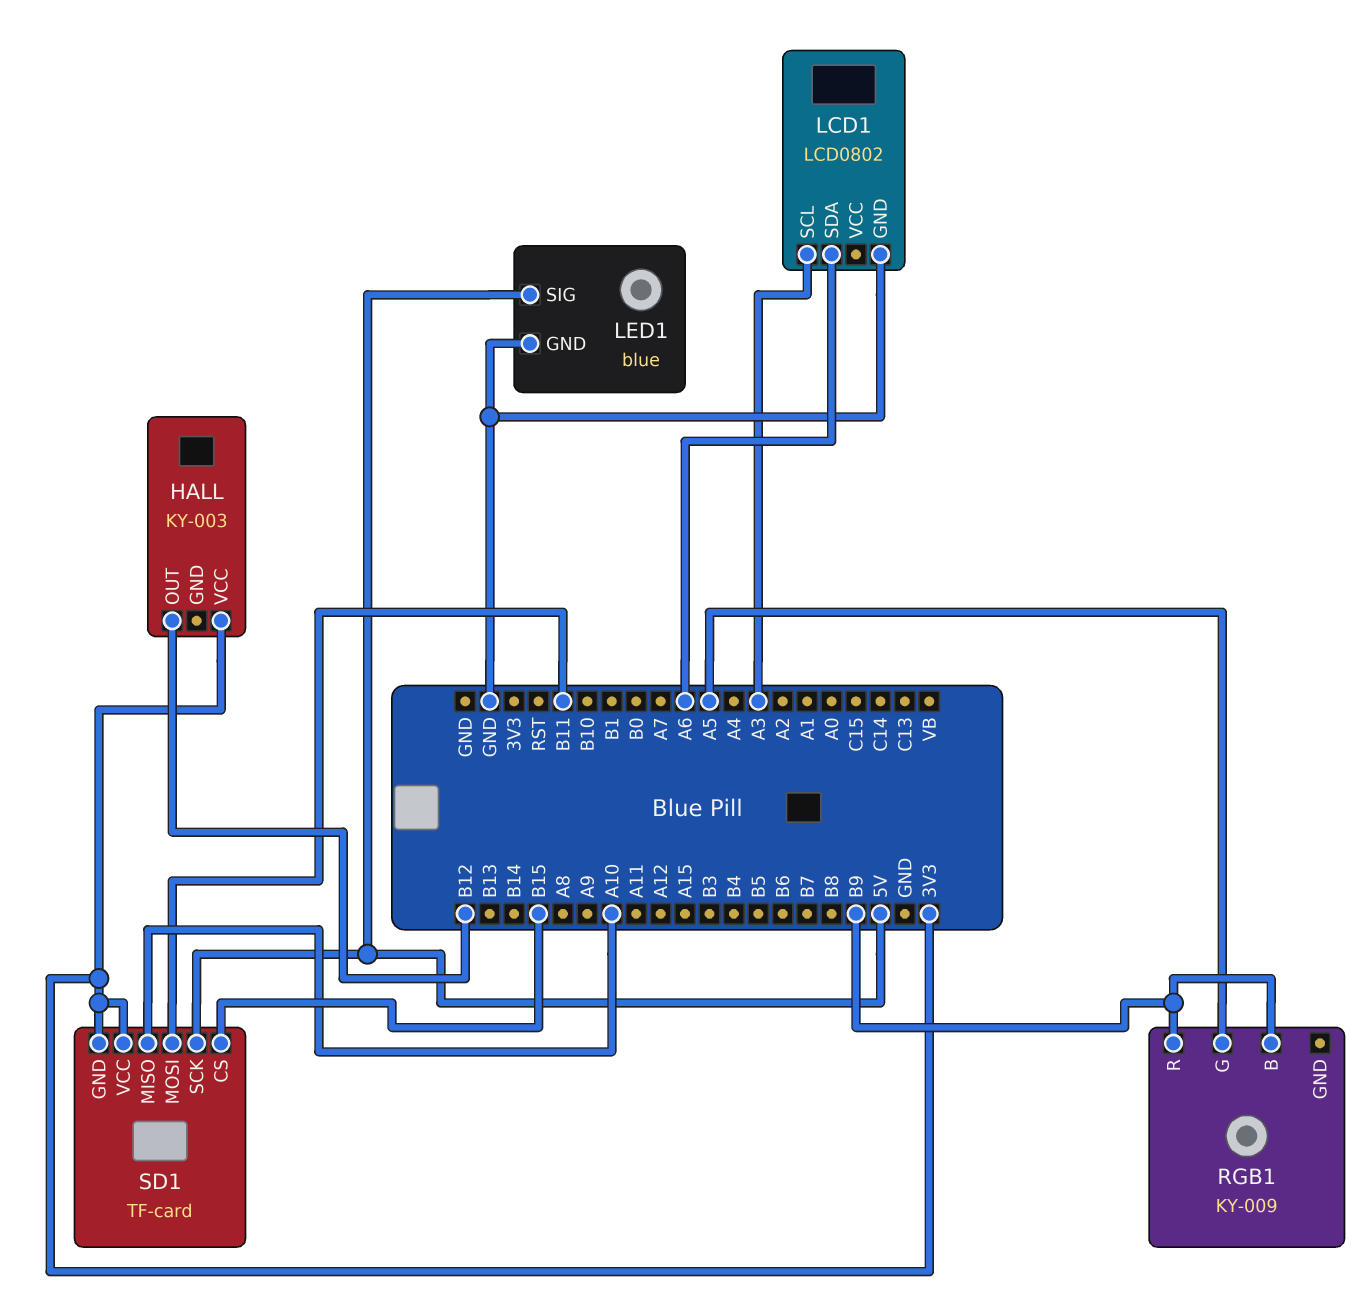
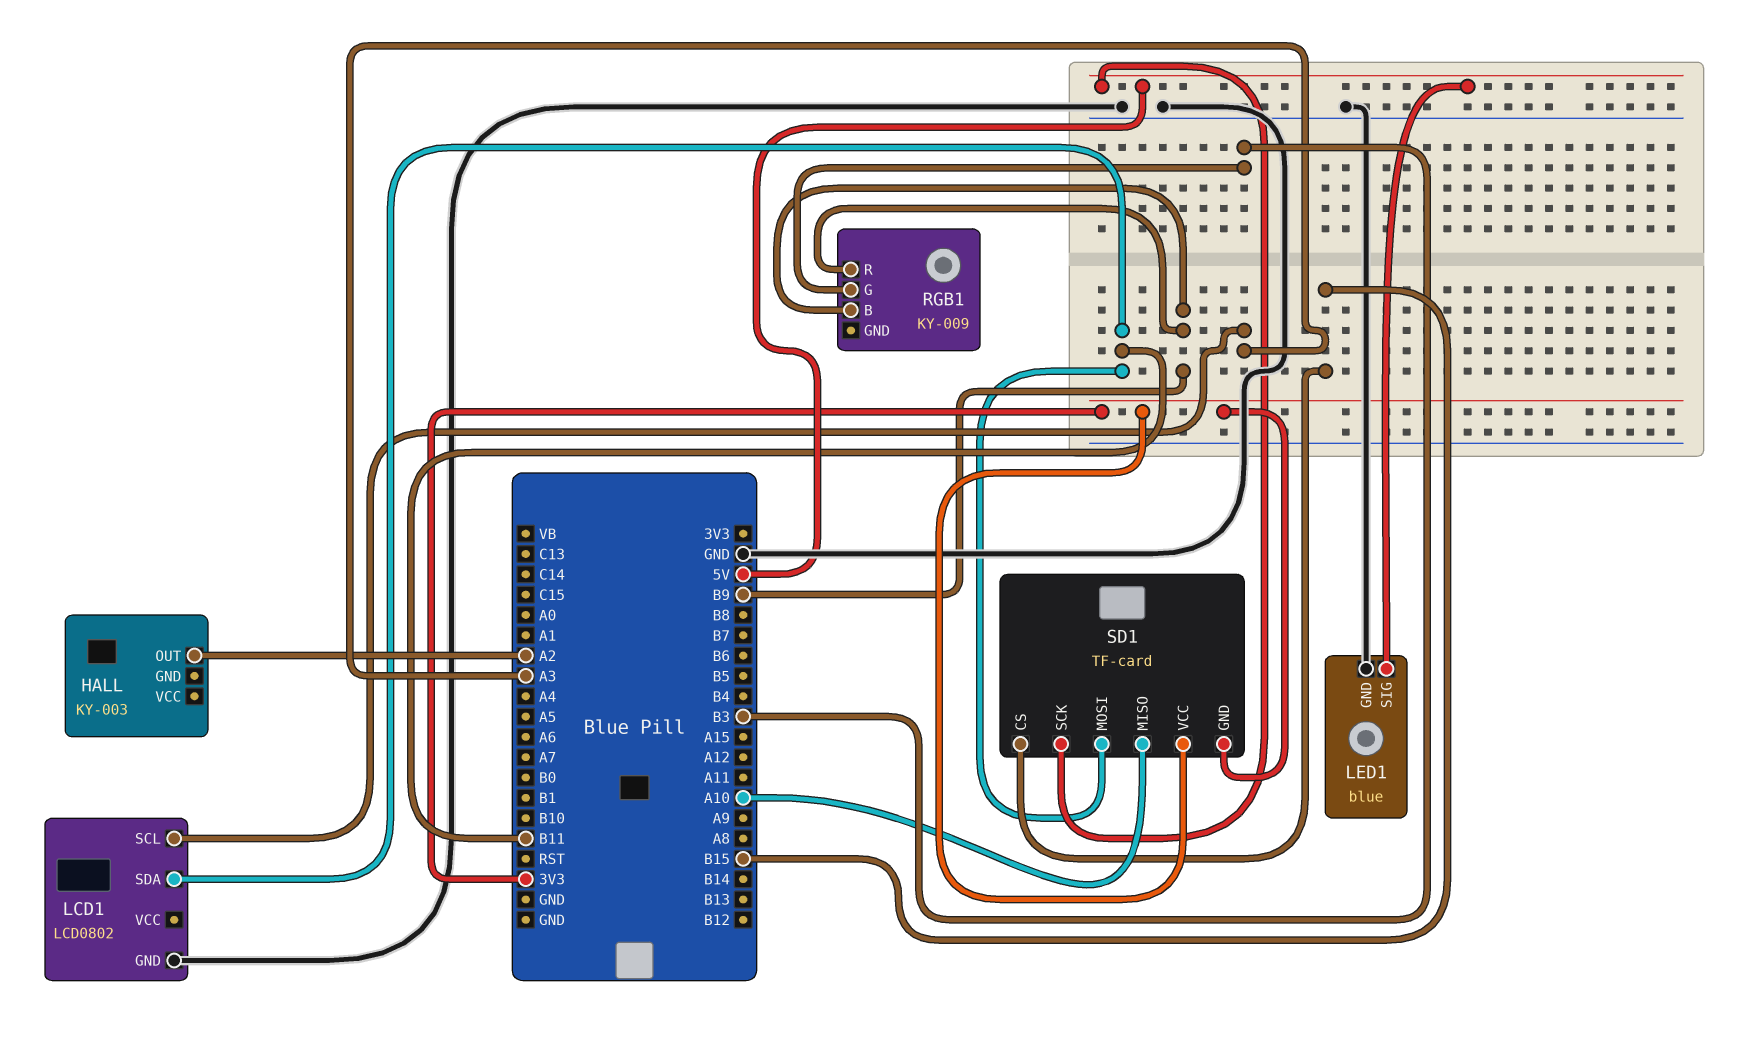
HALL pin OUT: B12 -> A2
HALL pin VCC: 3V3 -> none
LCD1 pin SDA: A6 -> B11
RGB1 pin G: A5 -> B3

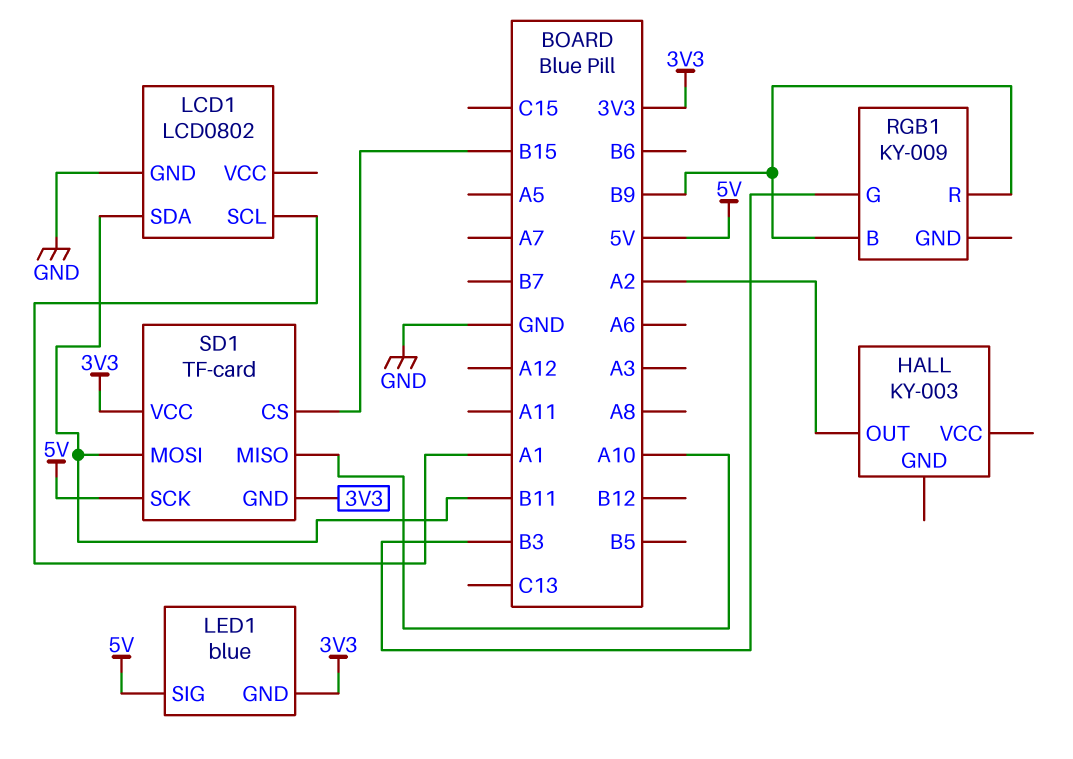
LCD1 pin SCL: A3 -> A1
LED1 pin GND: GND -> 3V3

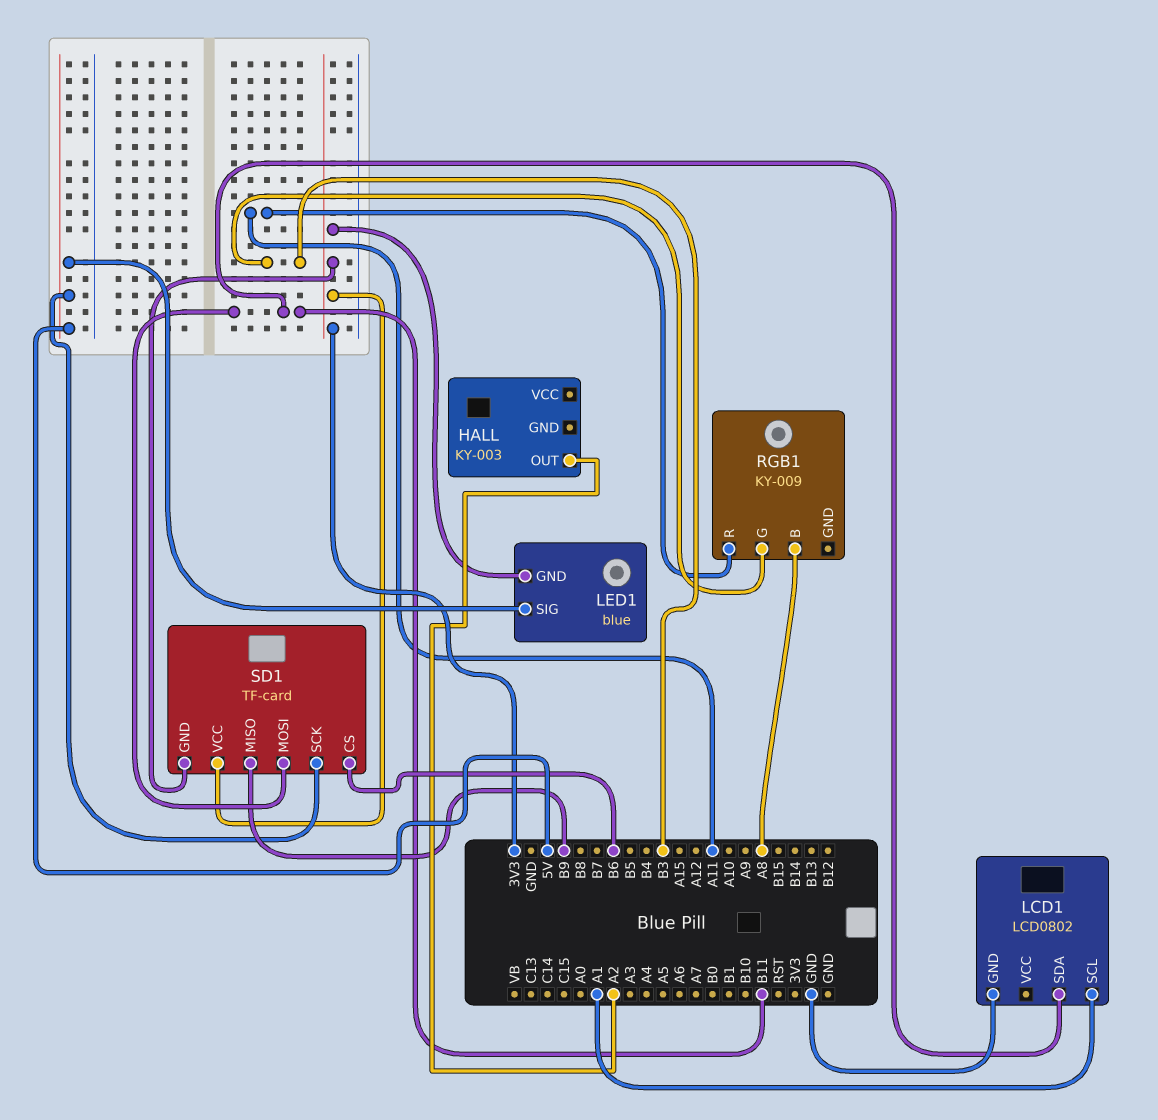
RGB1 pin B: B9 -> A8
RGB1 pin R: B9 -> A11
SD1 pin CS: B15 -> B6
SD1 pin MISO: A10 -> B9

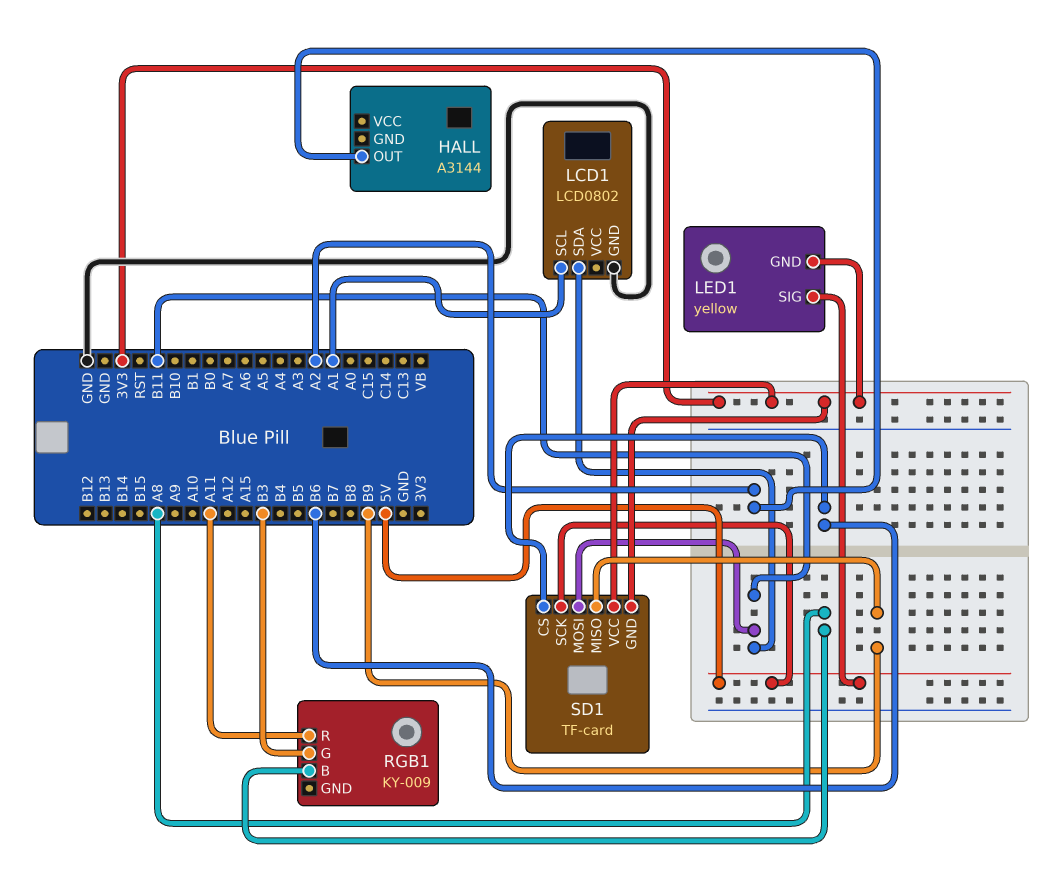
HALL: KY-003 -> A3144
LED1: blue -> yellow

